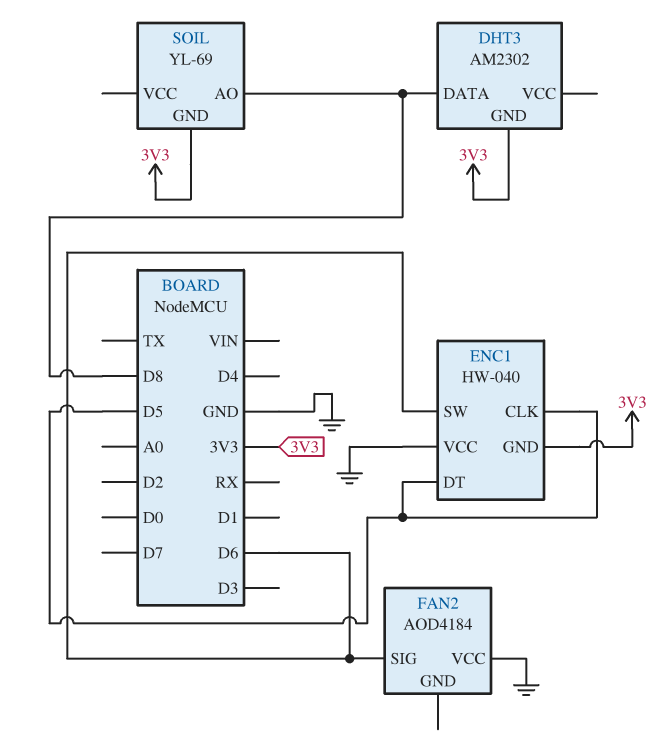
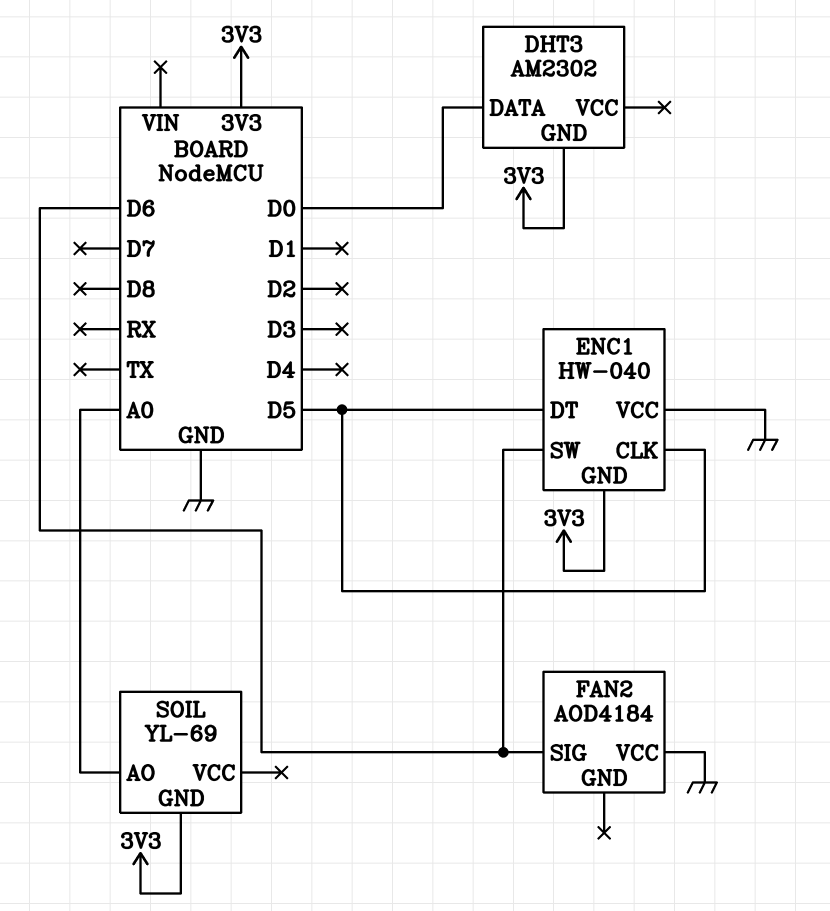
DHT3 pin DATA: D8 -> D0
SOIL pin AO: D8 -> A0

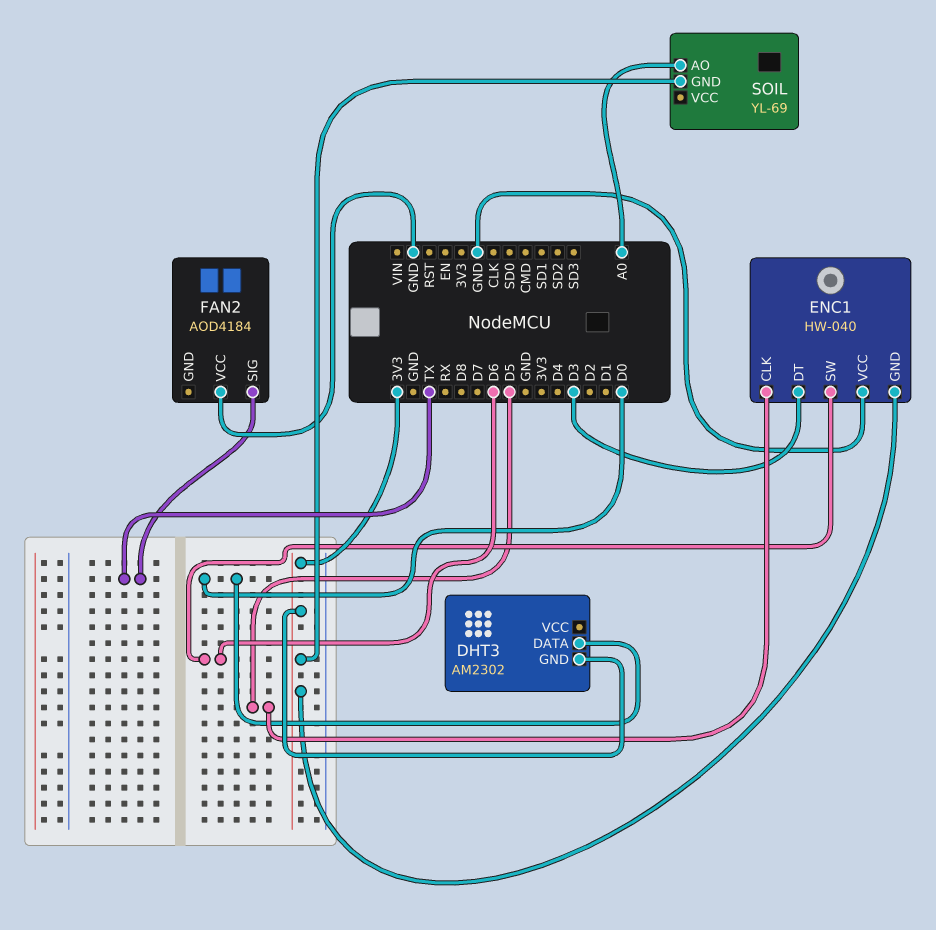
ENC1 pin DT: D5 -> D3
FAN2 pin SIG: D6 -> TX

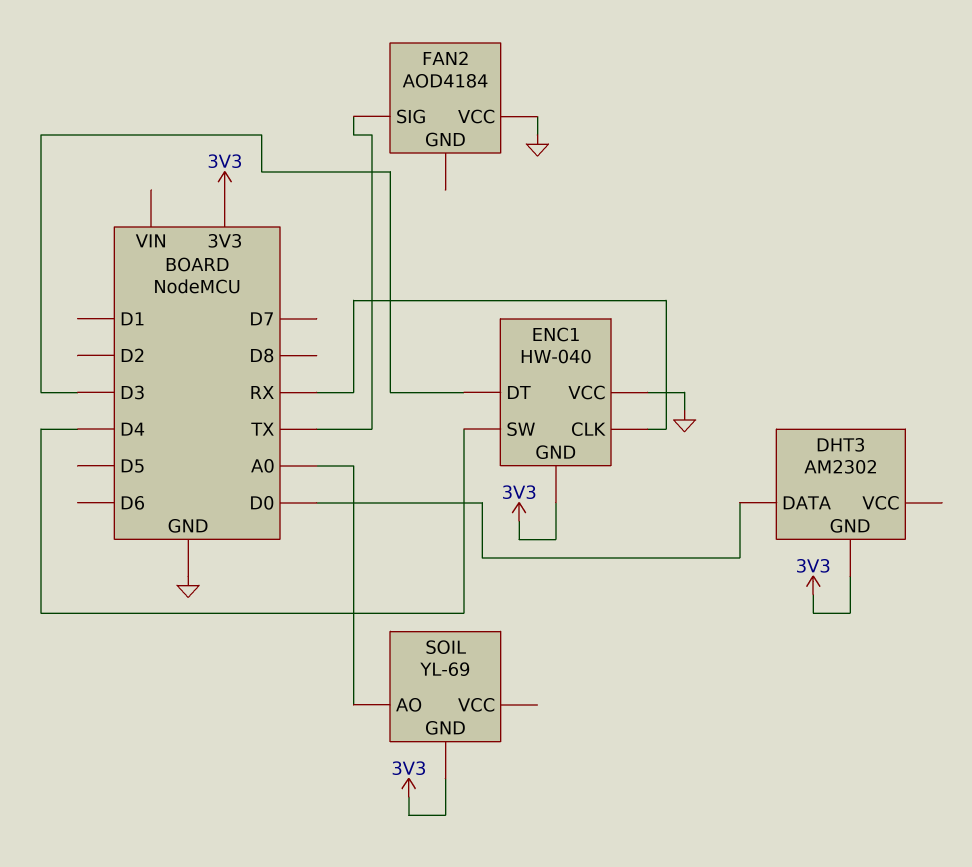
ENC1 pin CLK: D5 -> RX
ENC1 pin SW: D6 -> D4

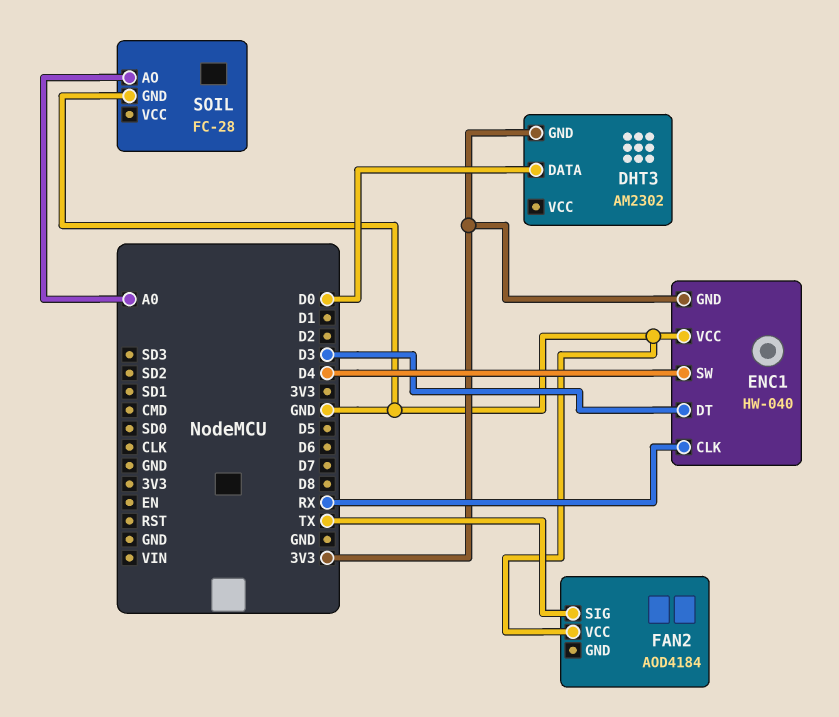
SOIL: YL-69 -> FC-28
SOIL pin GND: 3V3 -> GND

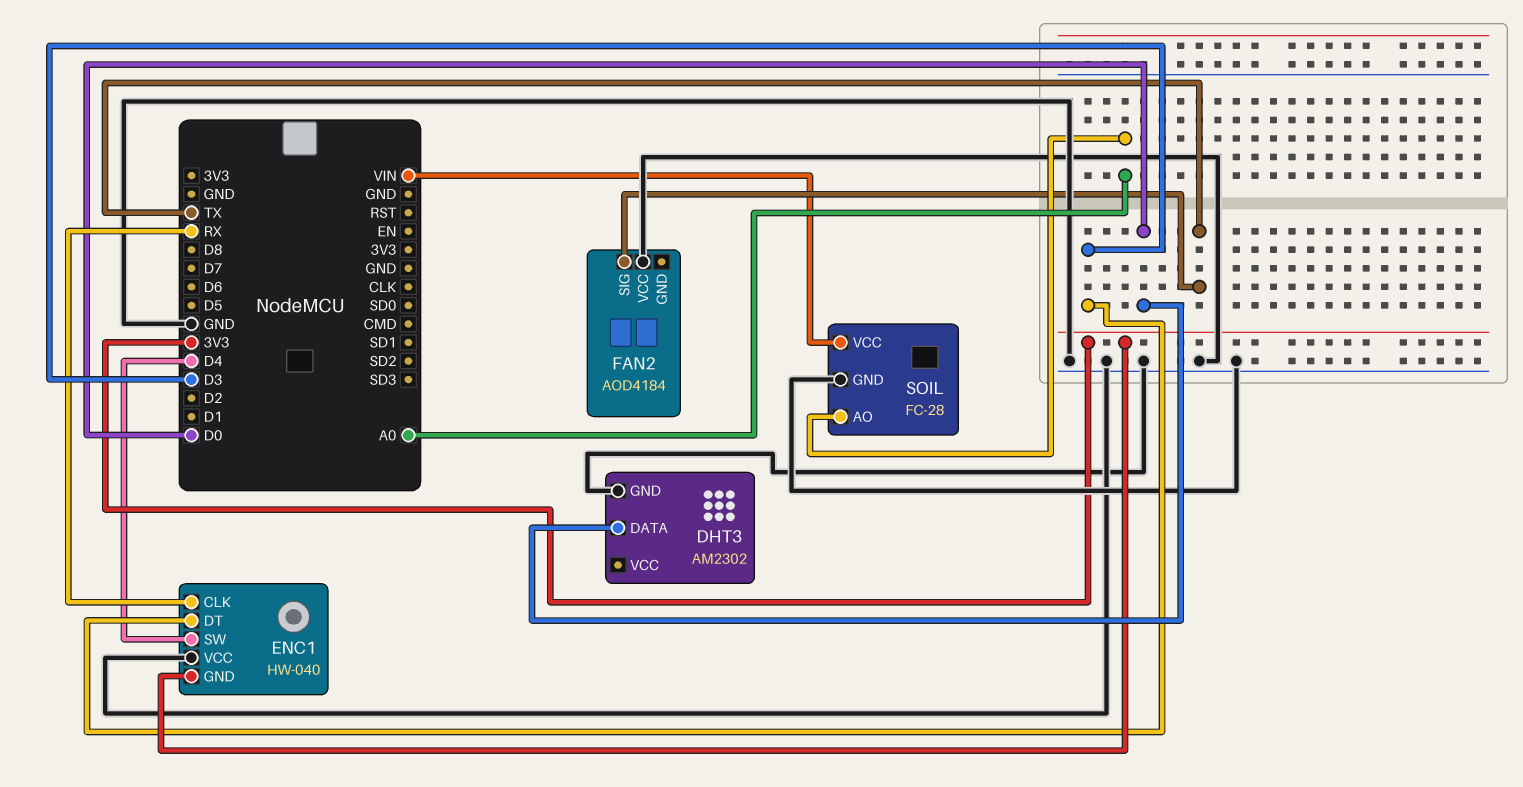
DHT3 pin GND: 3V3 -> GND
SOIL pin VCC: none -> VIN

